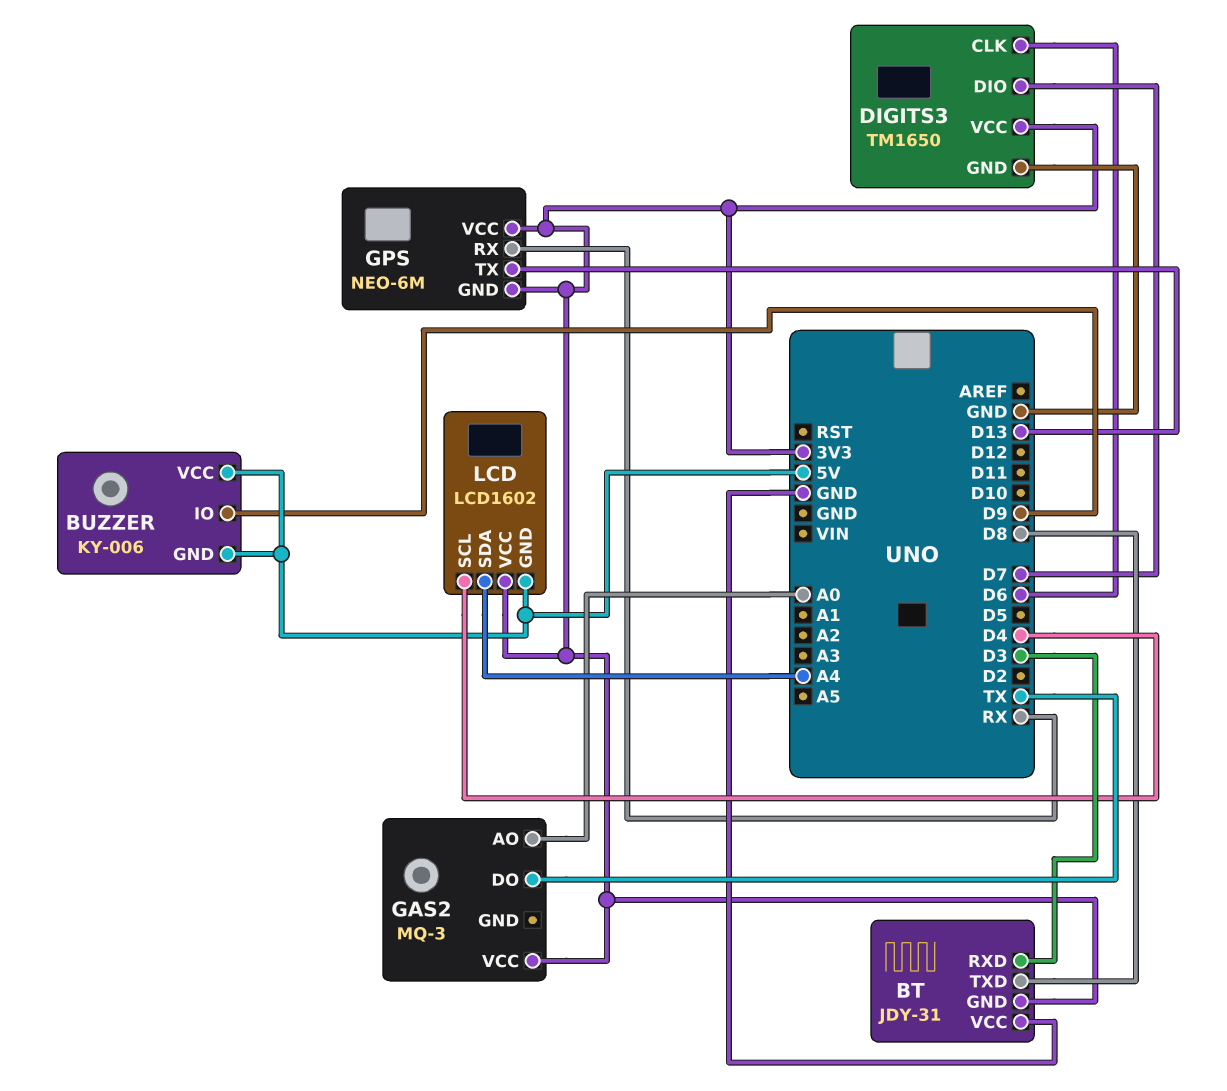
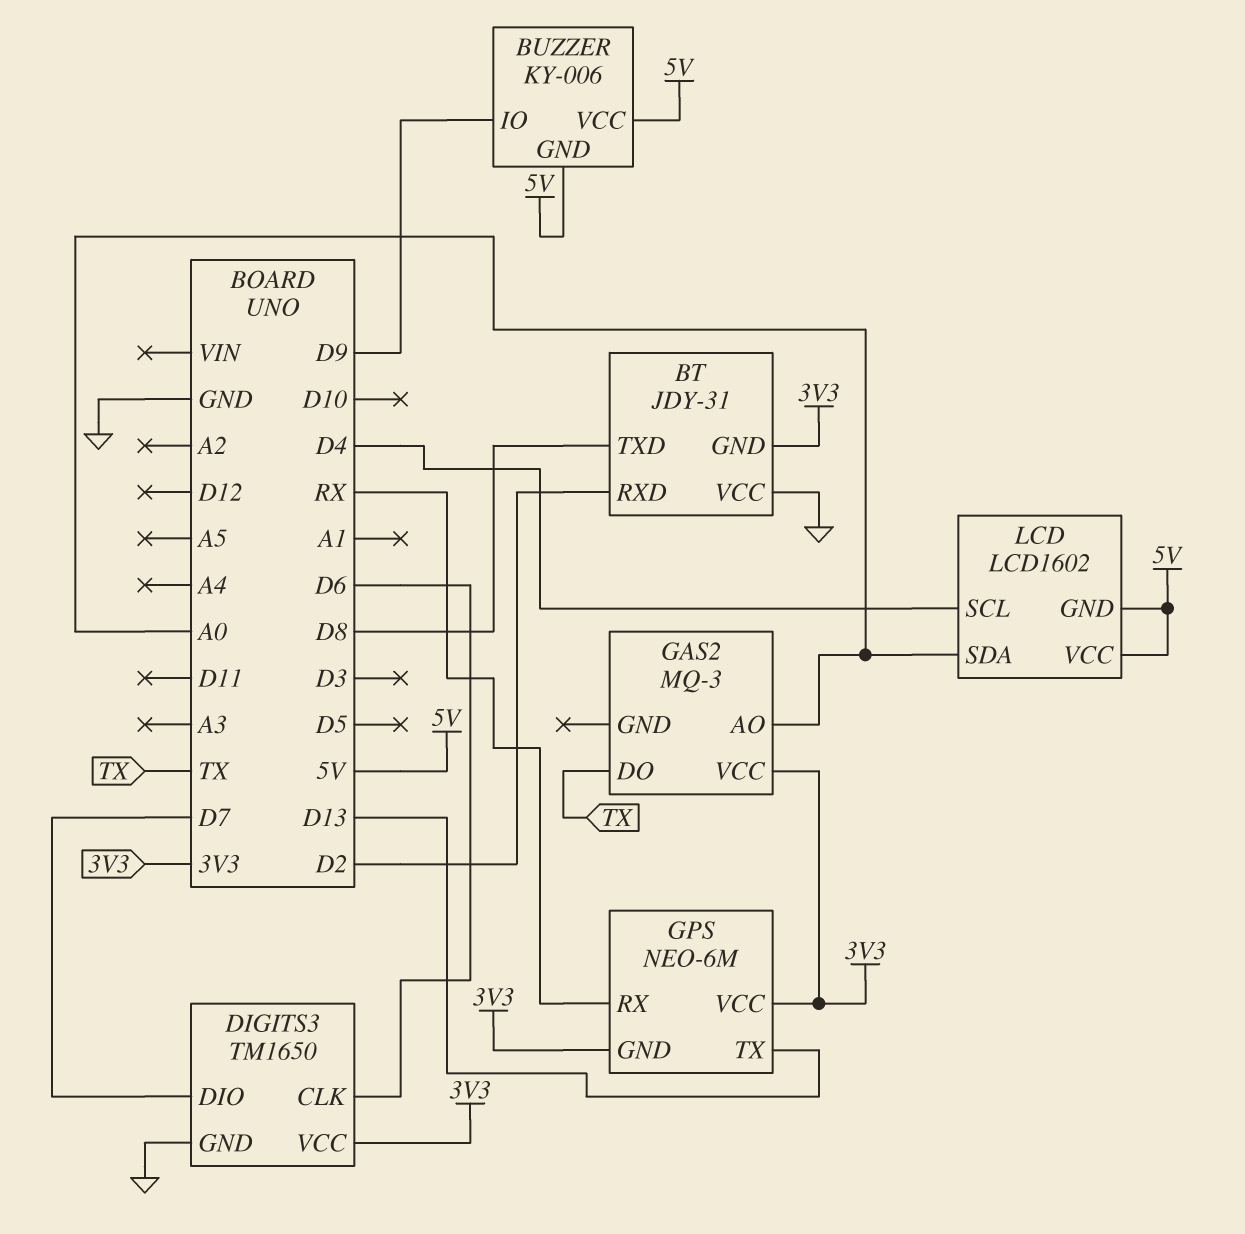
BT pin RXD: D3 -> D2
LCD pin SDA: A4 -> A0
LCD pin VCC: 3V3 -> 5V

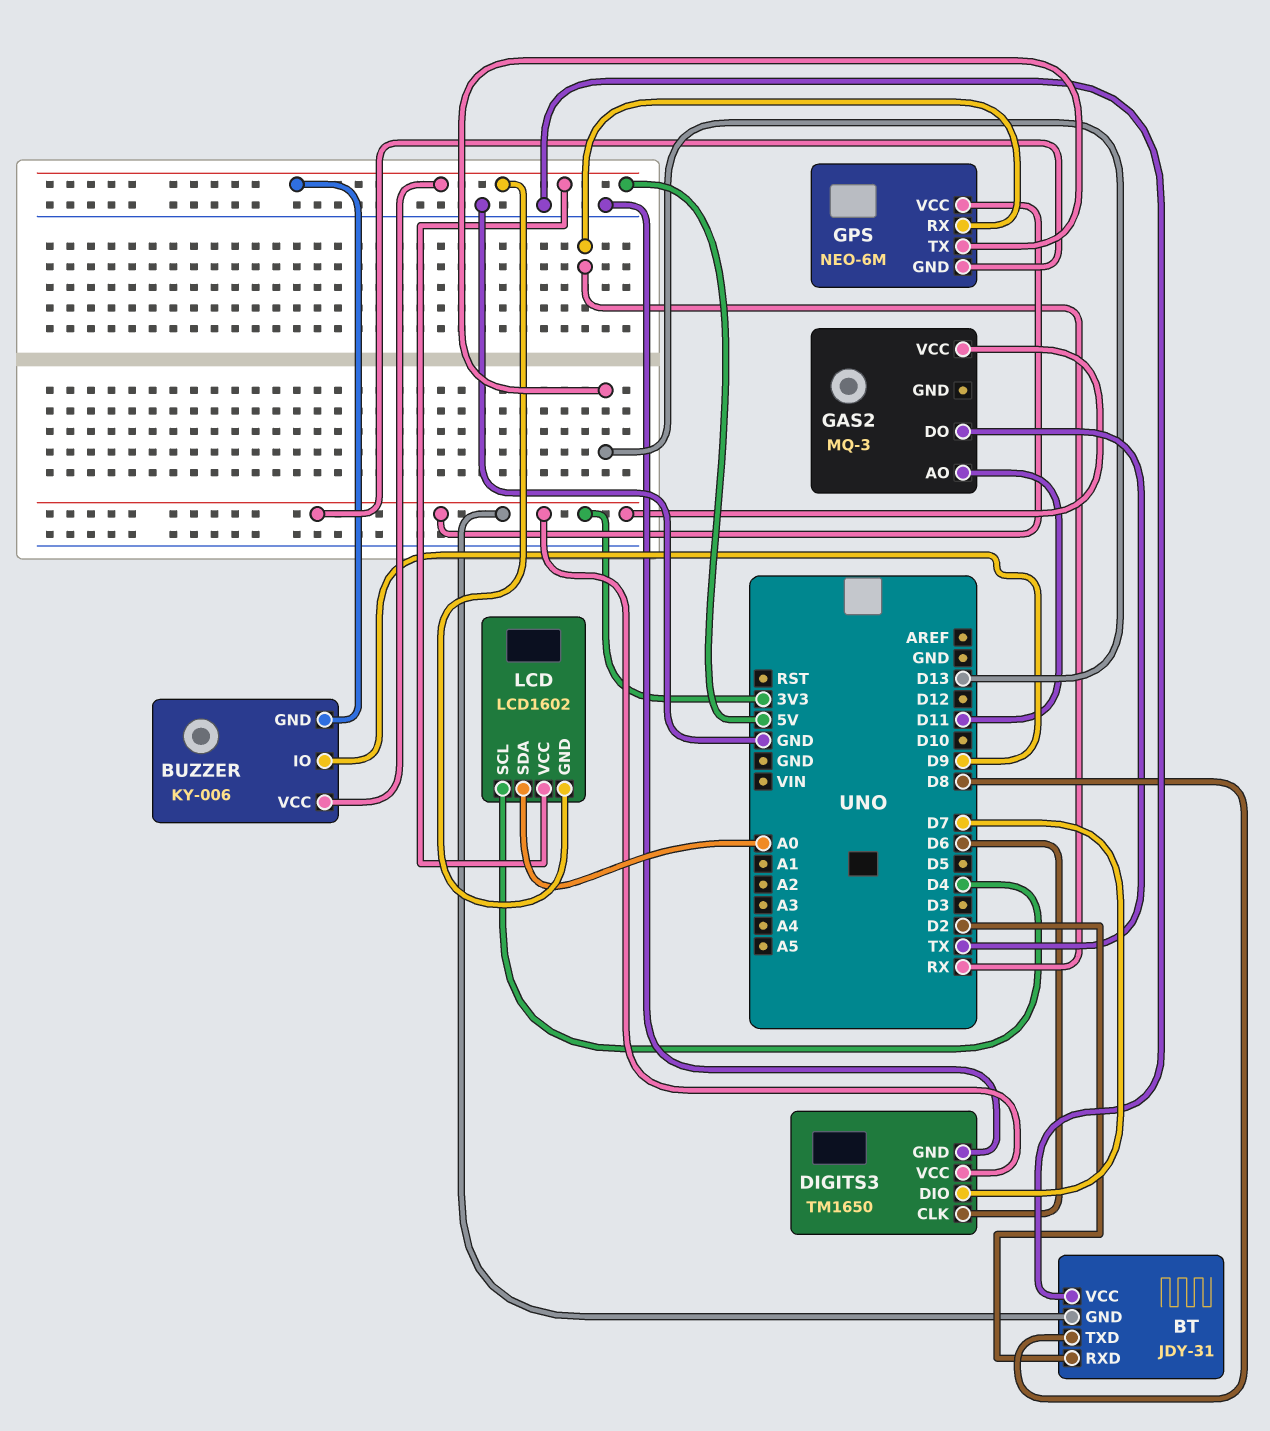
GAS2 pin AO: A0 -> D11

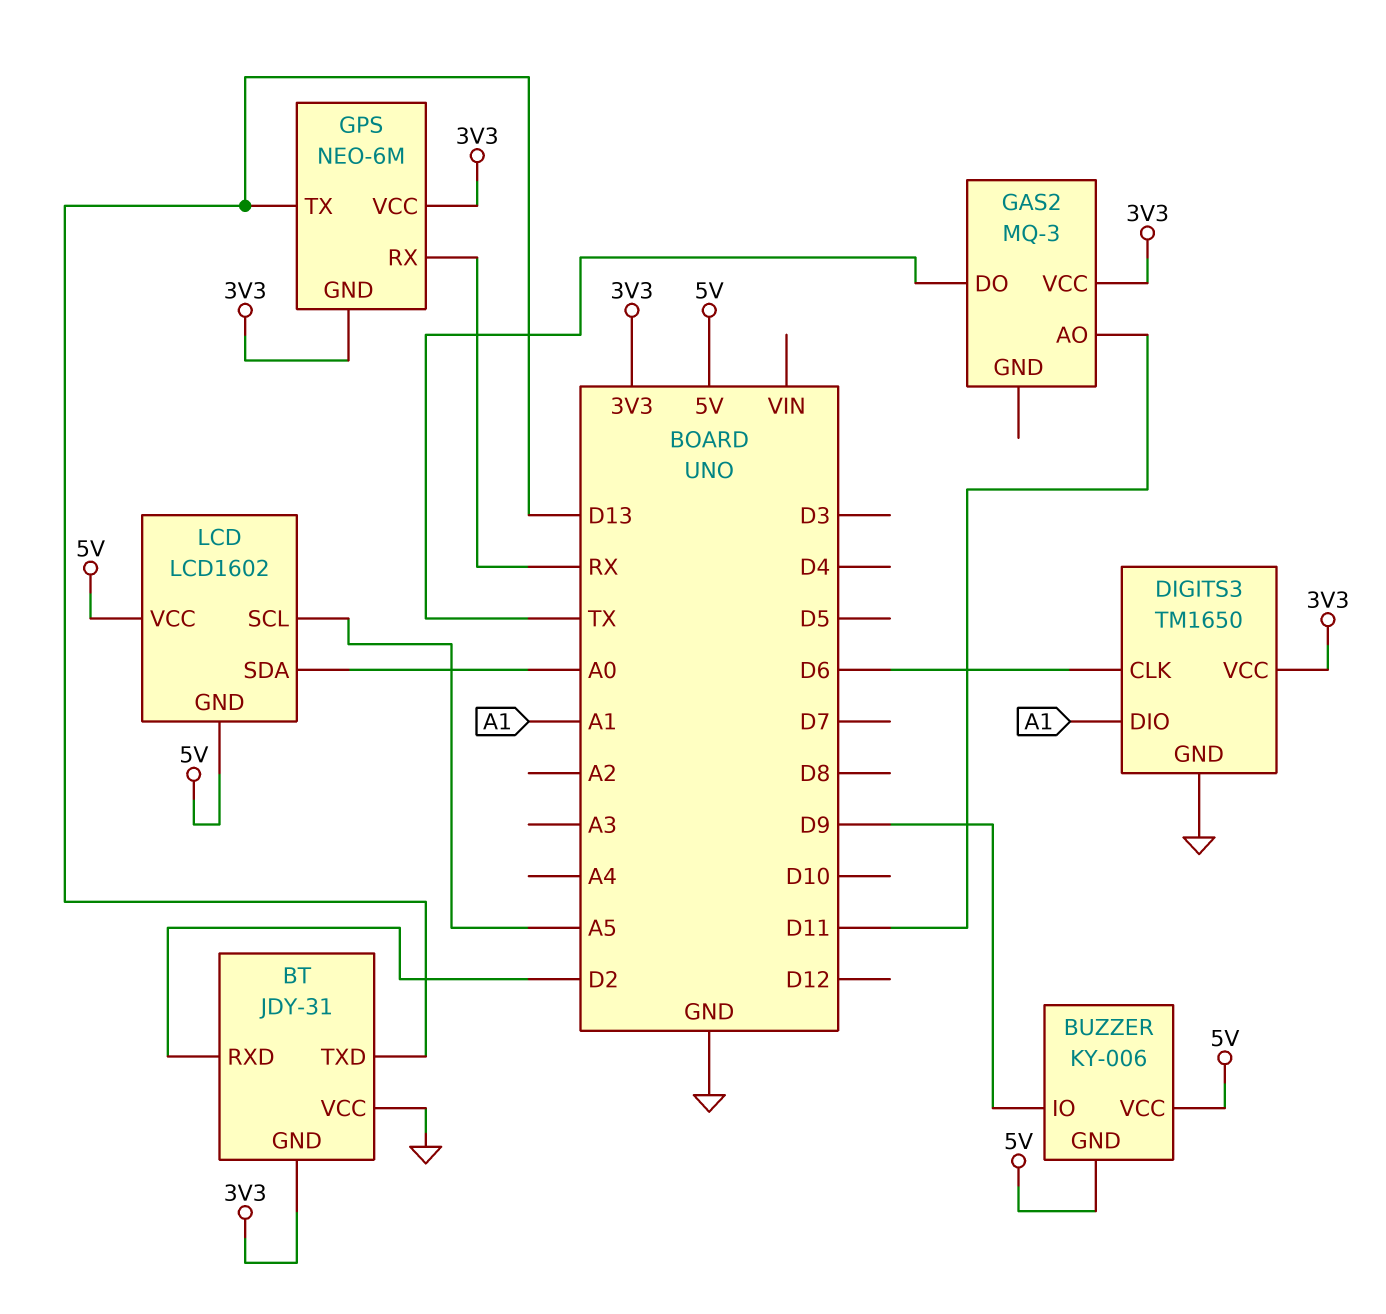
BT pin TXD: D8 -> D13
DIGITS3 pin DIO: D7 -> A1
LCD pin SCL: D4 -> A5

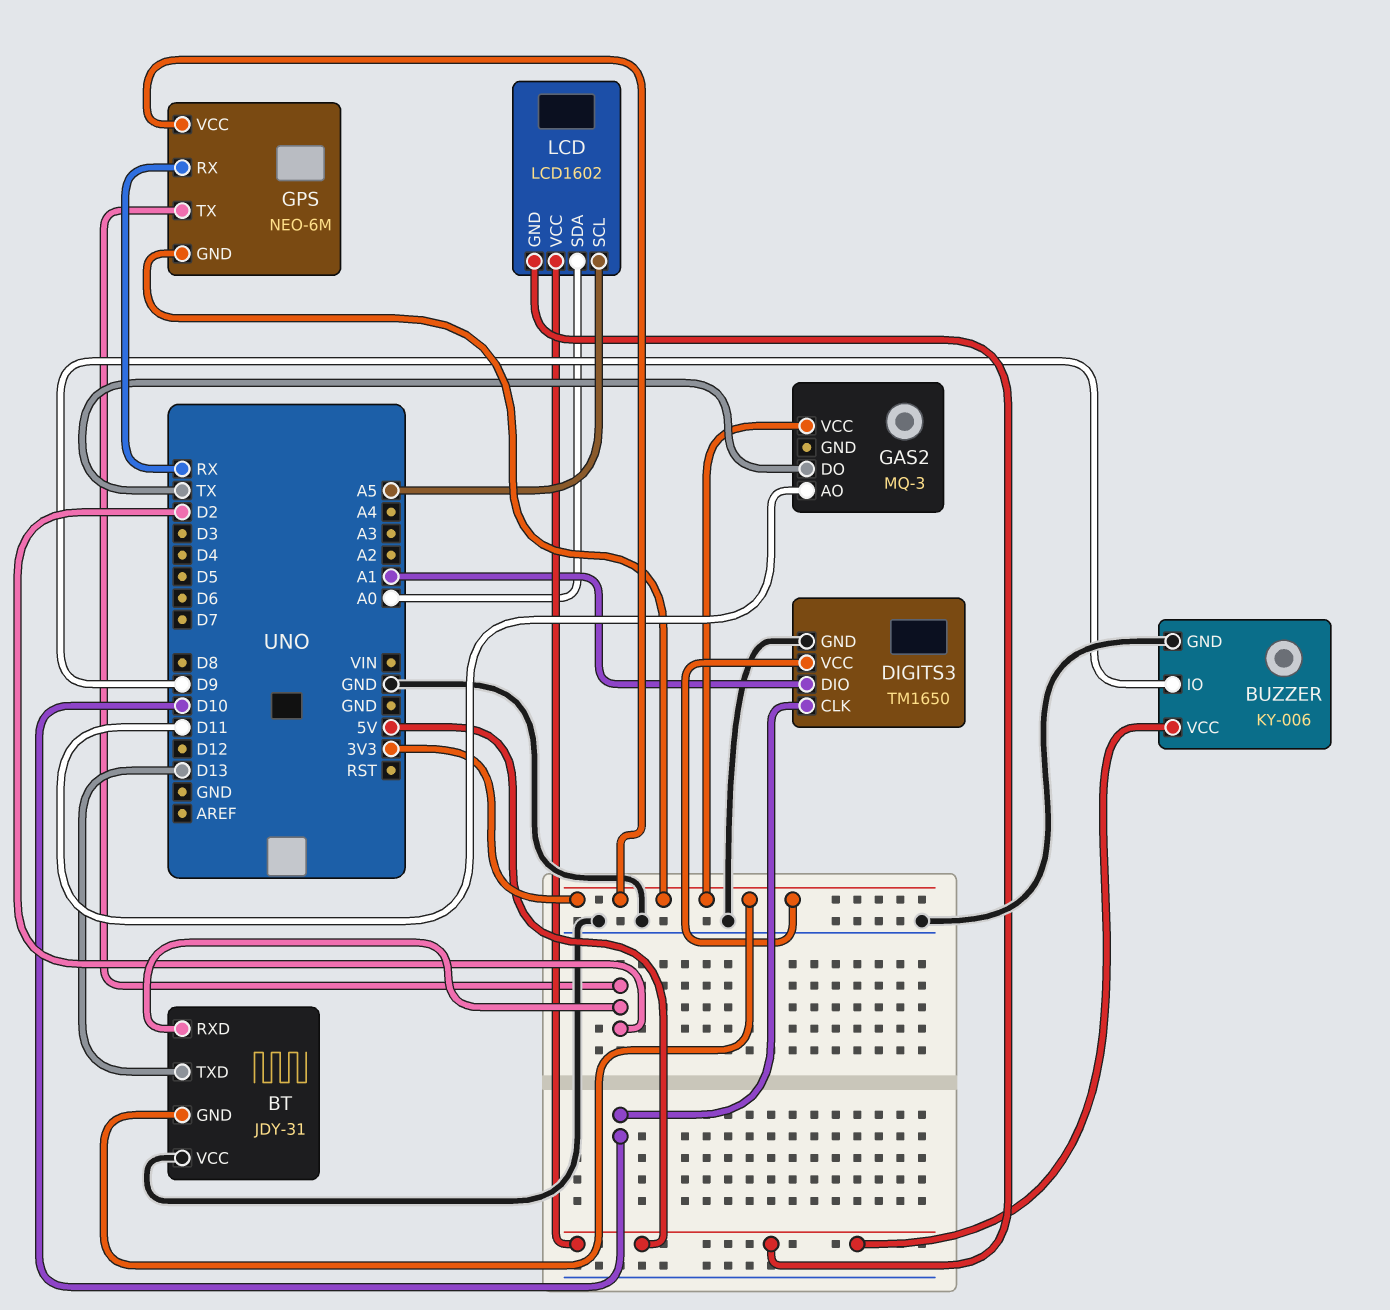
BUZZER pin GND: 5V -> GND
DIGITS3 pin CLK: D6 -> D10
GPS pin TX: D13 -> D2

